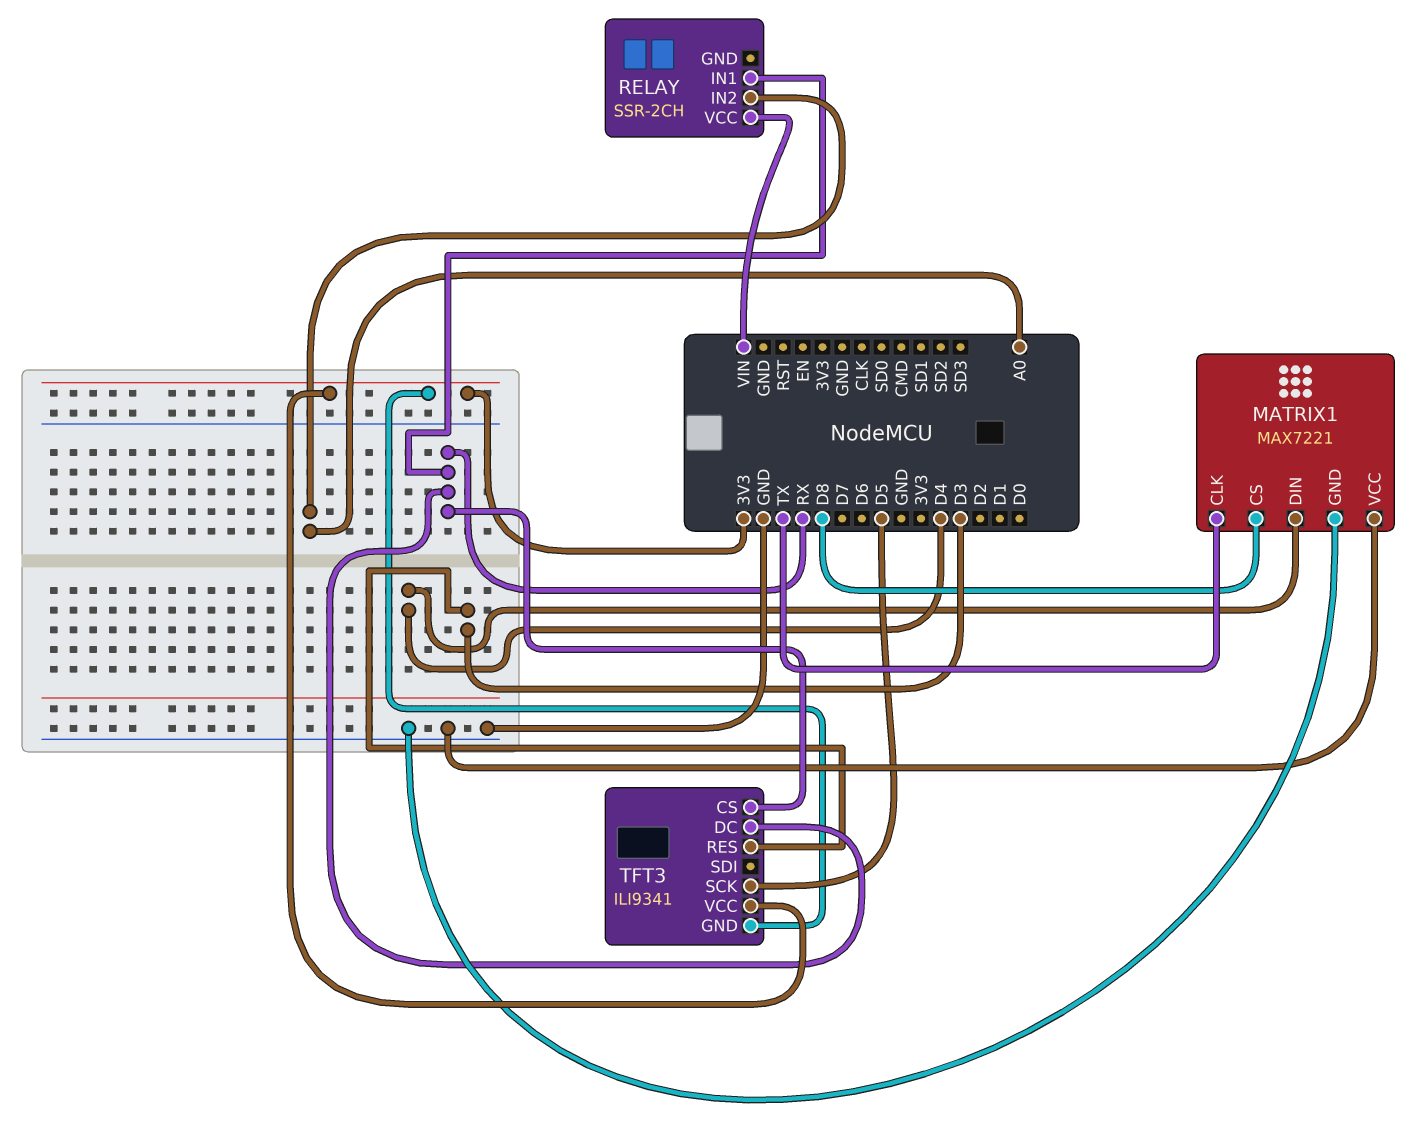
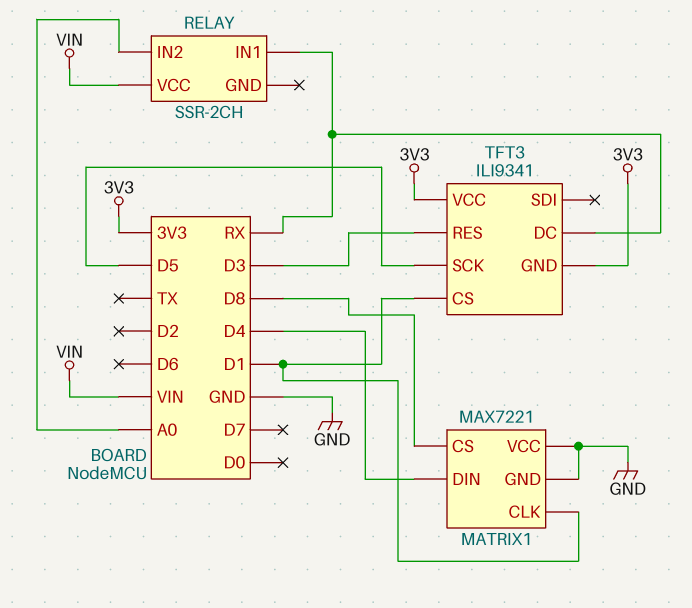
MATRIX1 pin CLK: TX -> D1
TFT3 pin CS: RX -> D1

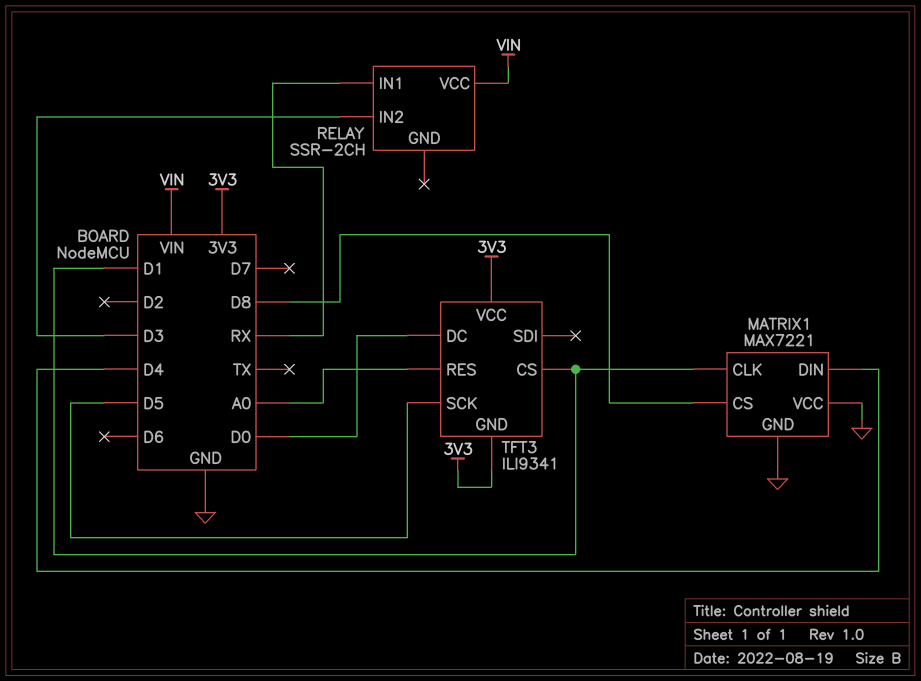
RELAY pin IN2: A0 -> D3
TFT3 pin DC: RX -> D0
TFT3 pin RES: D3 -> A0

